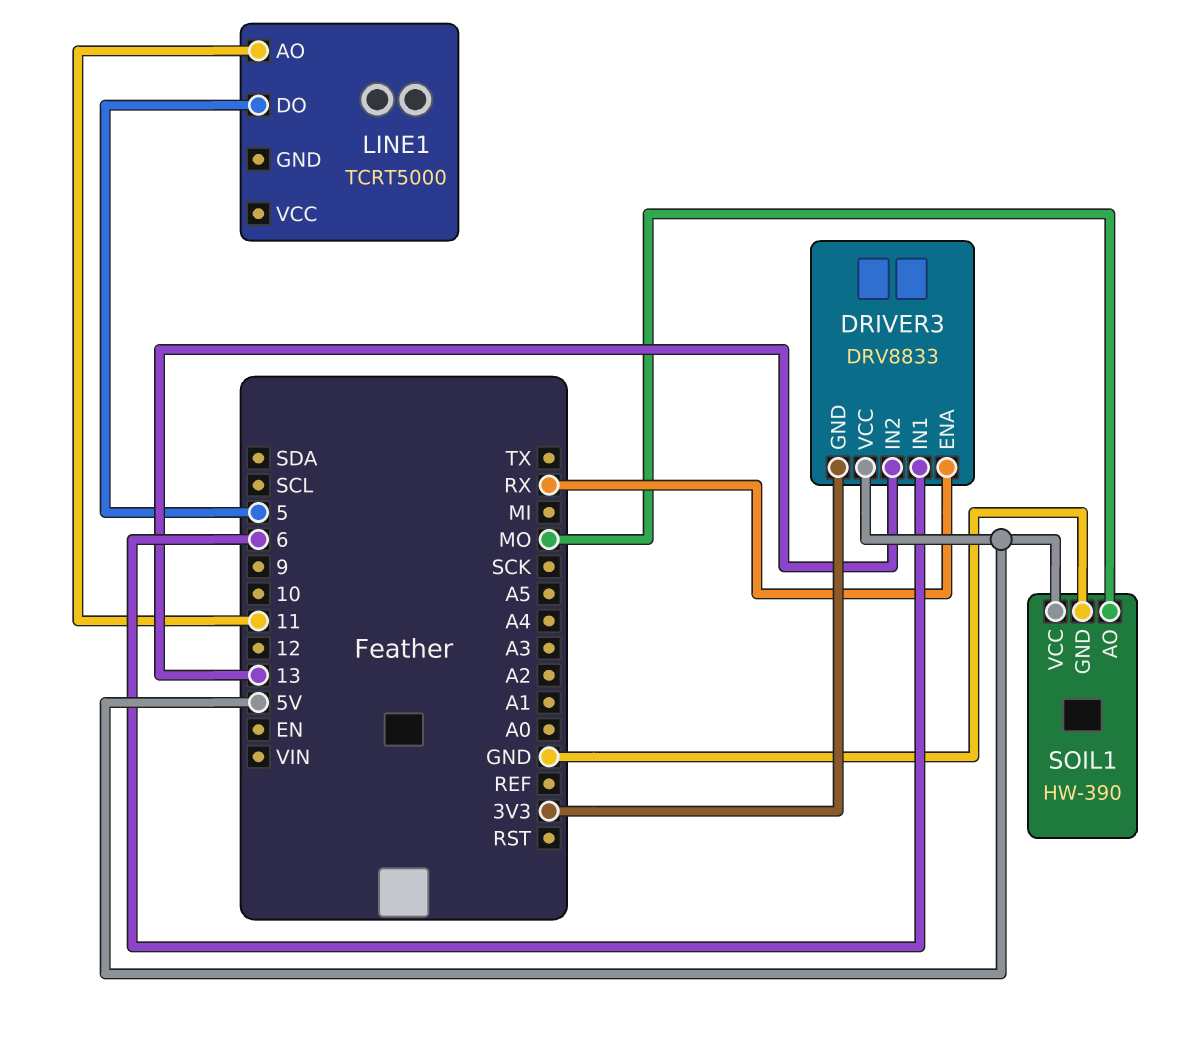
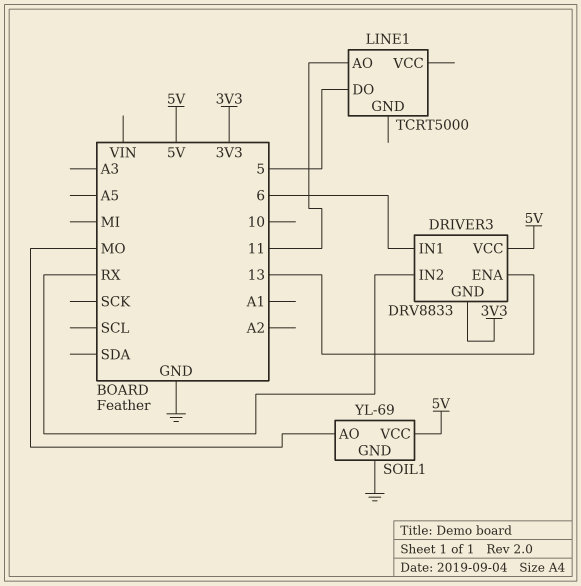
DRIVER3 pin ENA: RX -> 13
DRIVER3 pin IN2: 13 -> RX
SOIL1: HW-390 -> YL-69

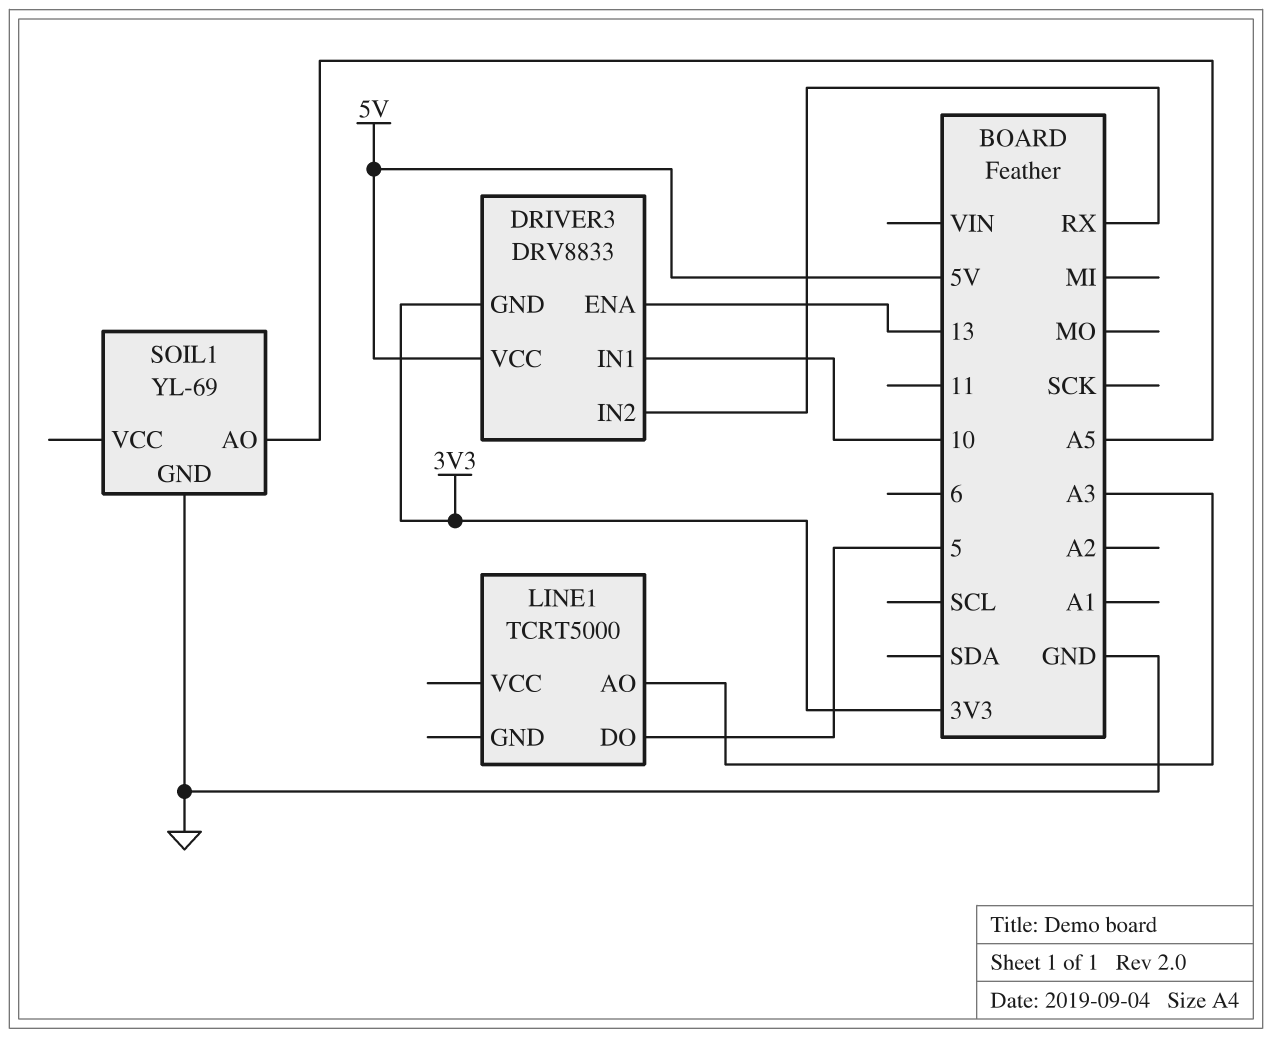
DRIVER3 pin IN1: 6 -> 10
LINE1 pin AO: 11 -> A3
SOIL1 pin AO: MO -> A5
SOIL1 pin VCC: 5V -> none

